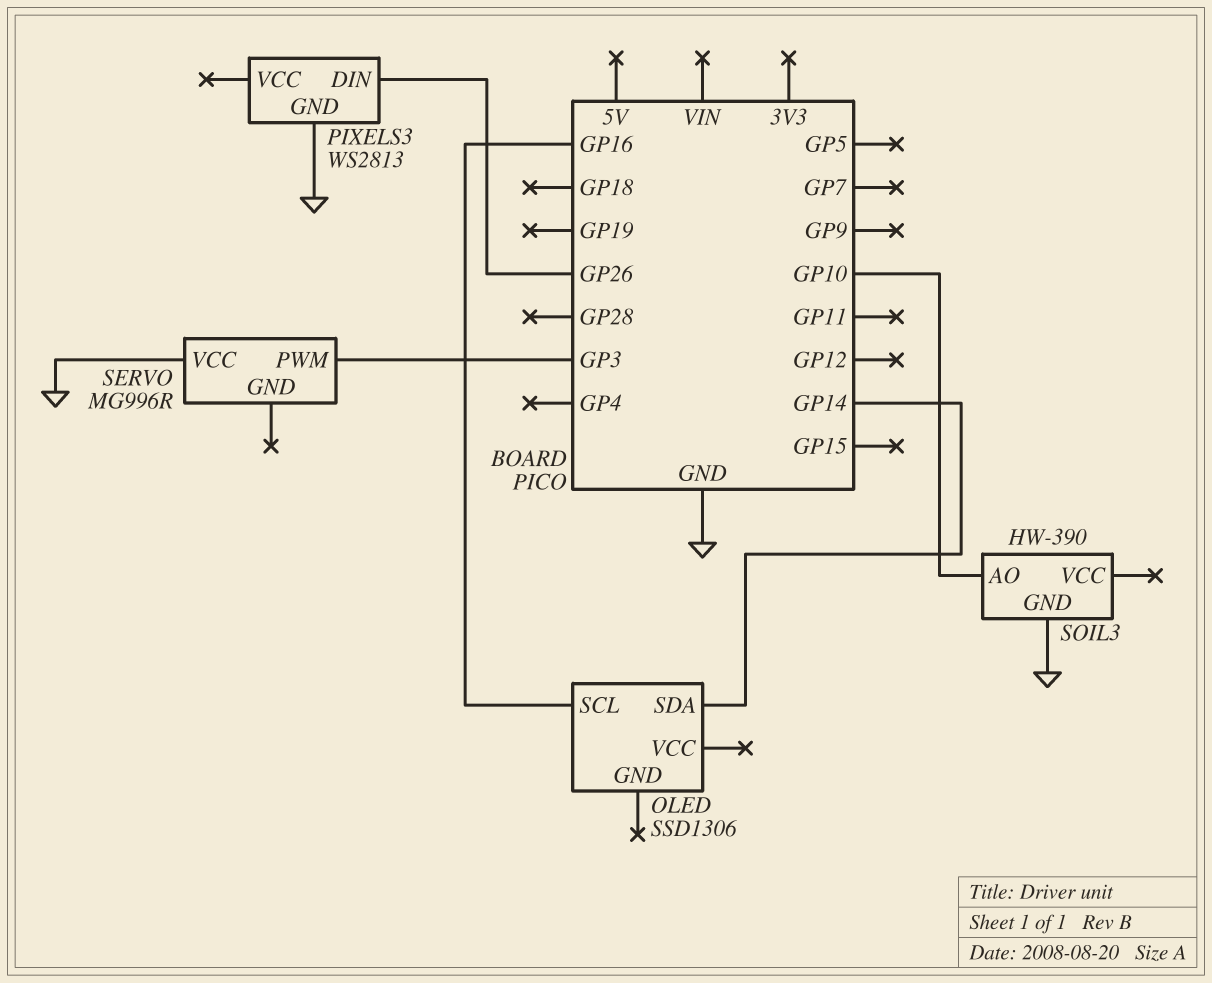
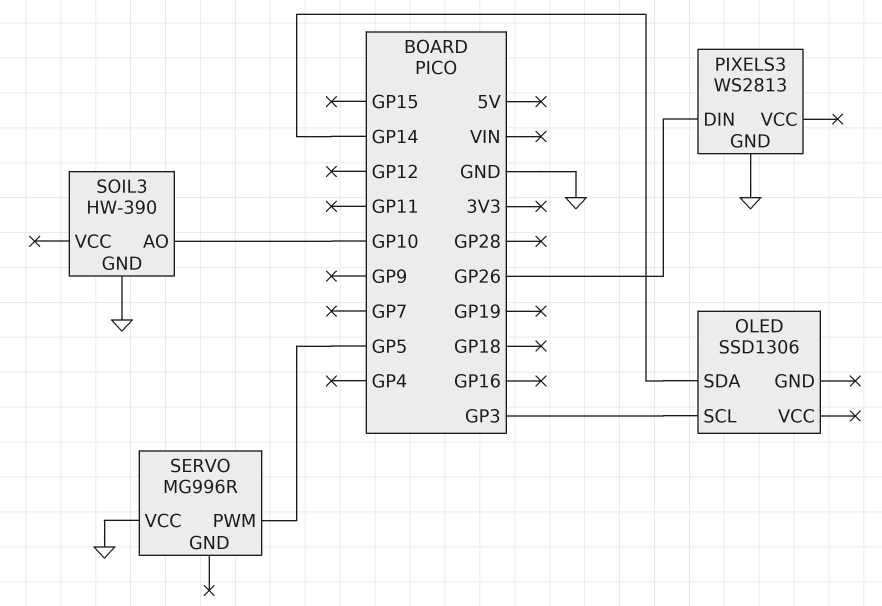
OLED pin SCL: GP16 -> GP3
SERVO pin PWM: GP3 -> GP5

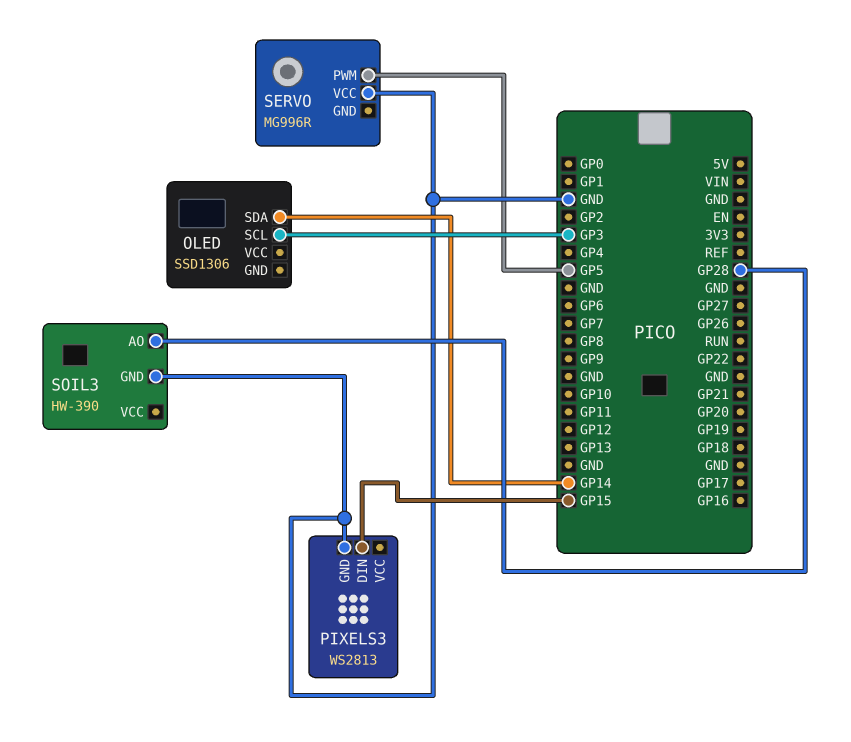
PIXELS3 pin DIN: GP26 -> GP15
SOIL3 pin AO: GP10 -> GP28

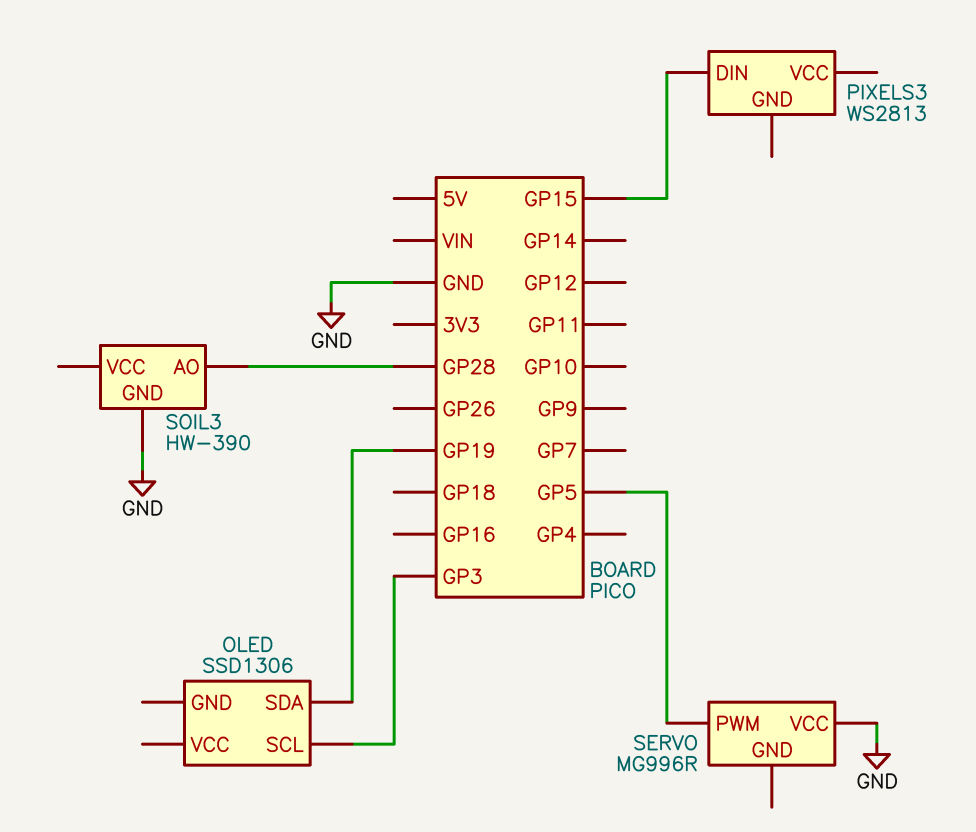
OLED pin SDA: GP14 -> GP19
PIXELS3 pin GND: GND -> none

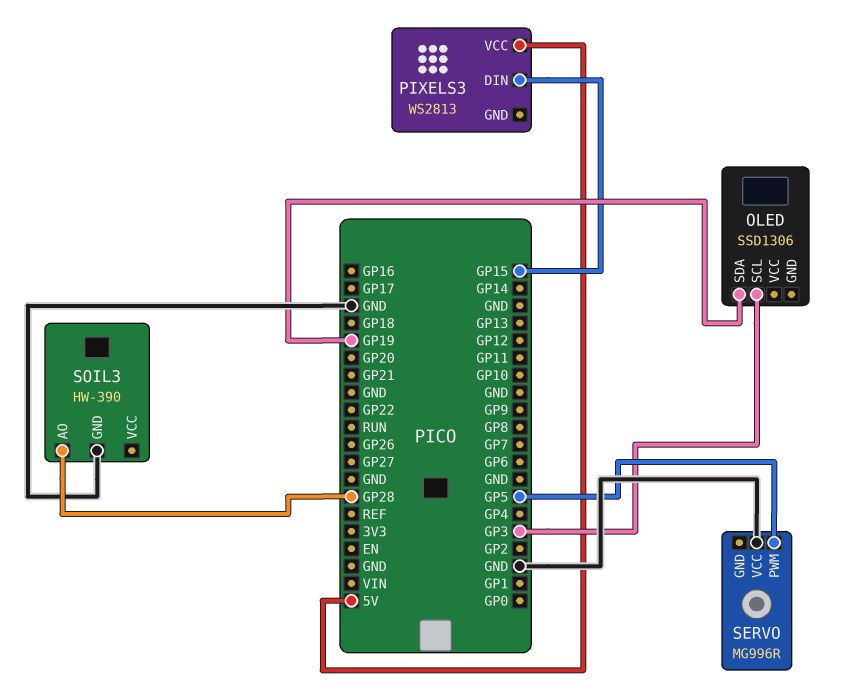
PIXELS3 pin VCC: none -> 5V

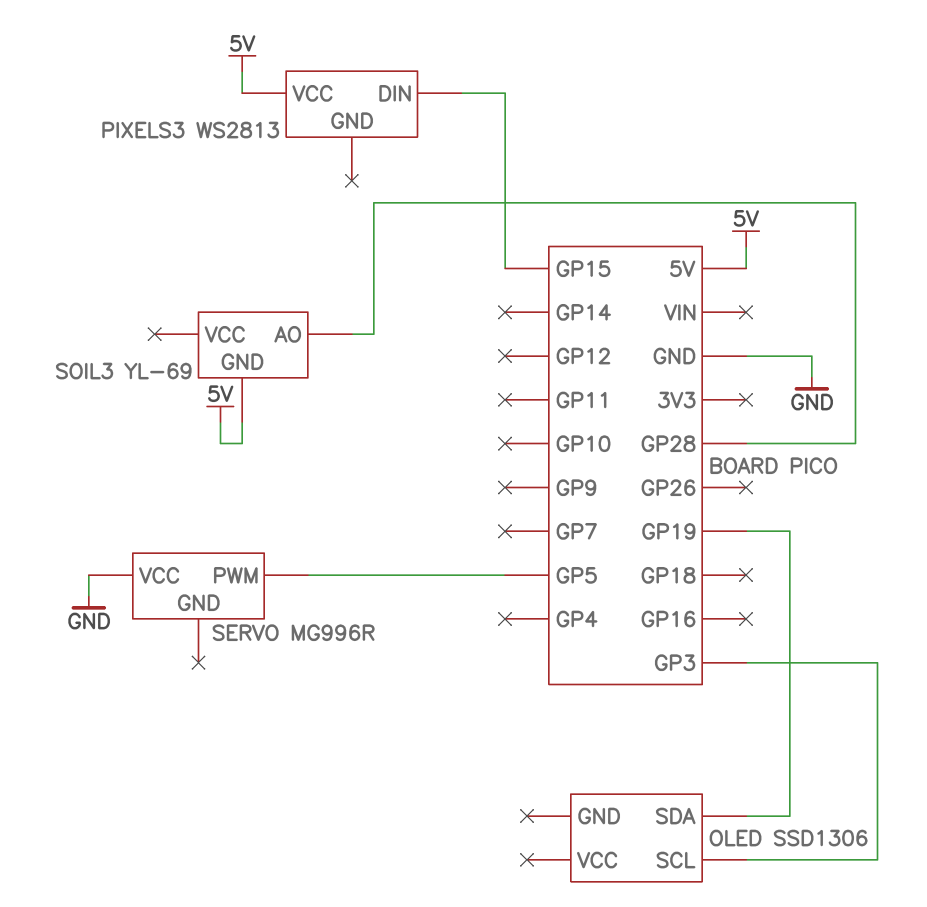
SOIL3: HW-390 -> YL-69
SOIL3 pin GND: GND -> 5V

